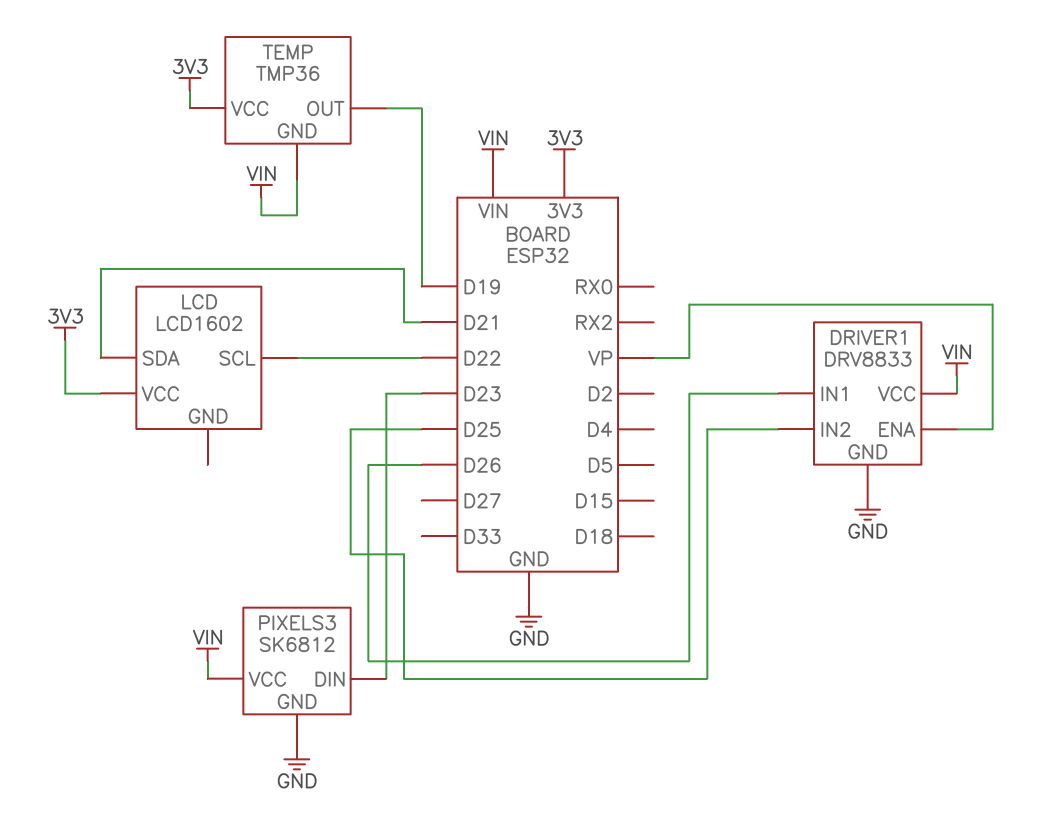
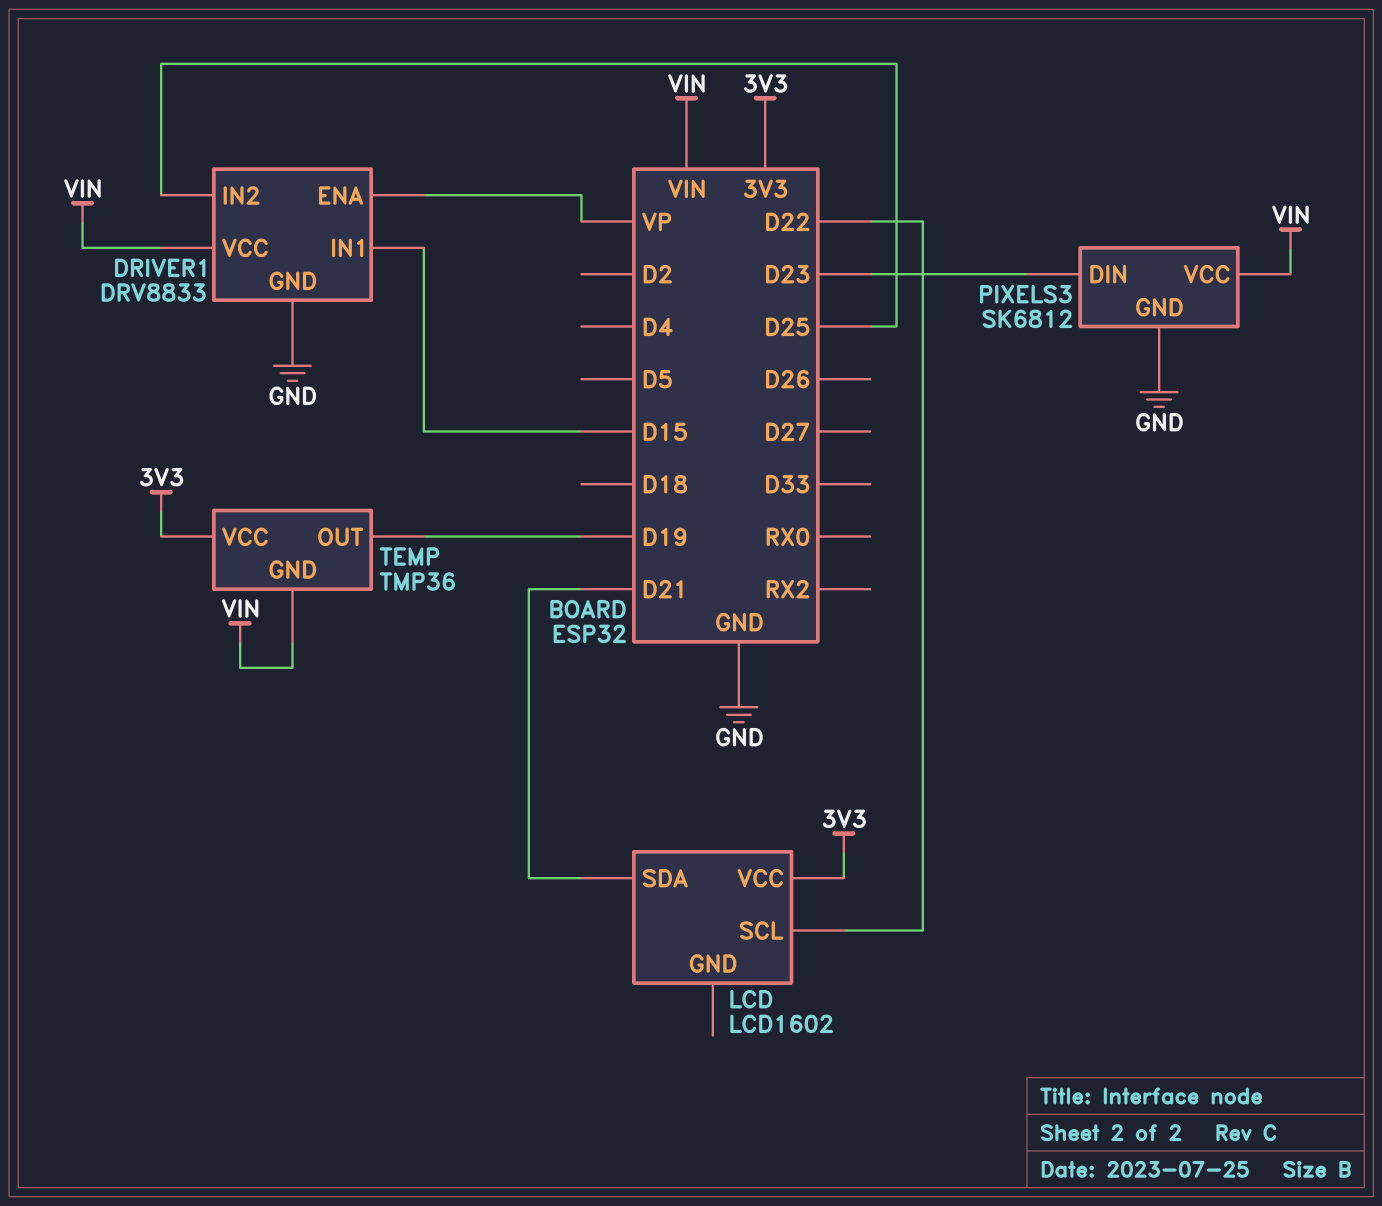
DRIVER1 pin IN1: D26 -> D15

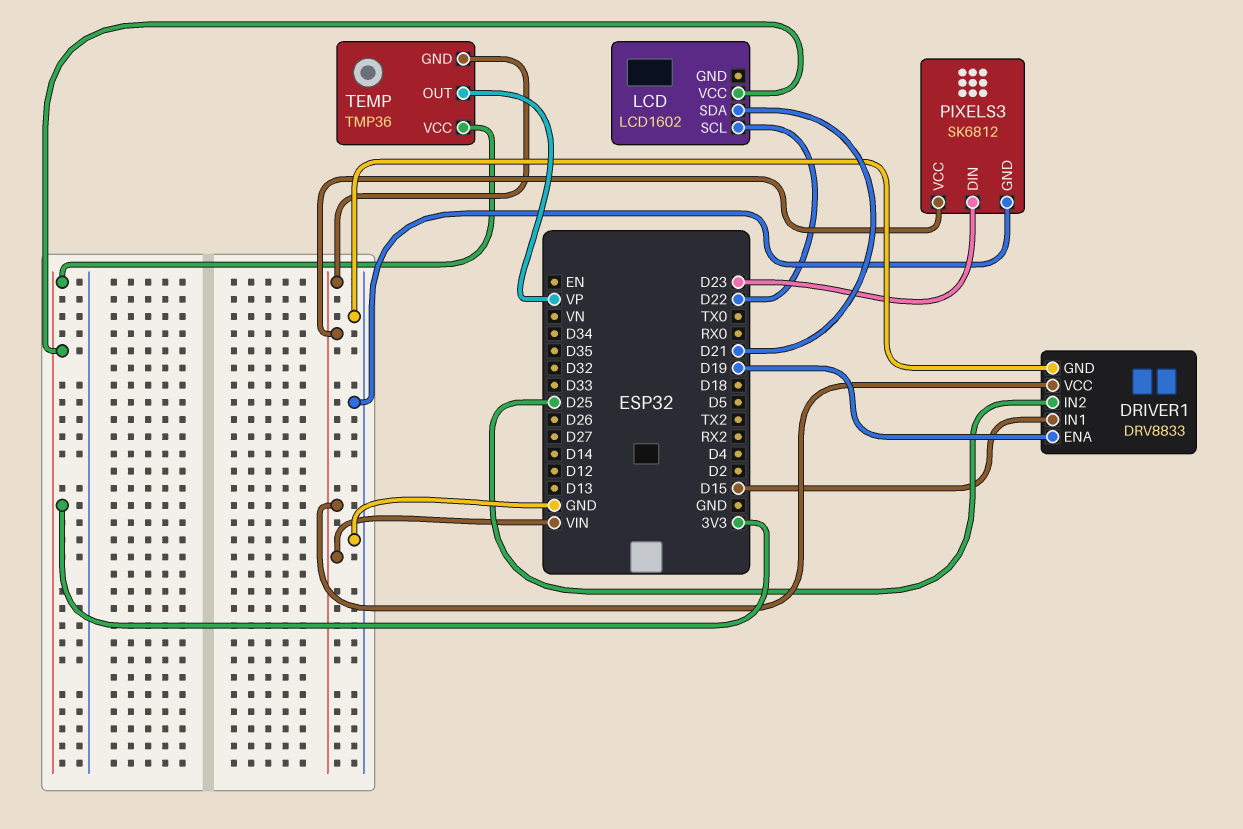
DRIVER1 pin ENA: VP -> D19
TEMP pin OUT: D19 -> VP

